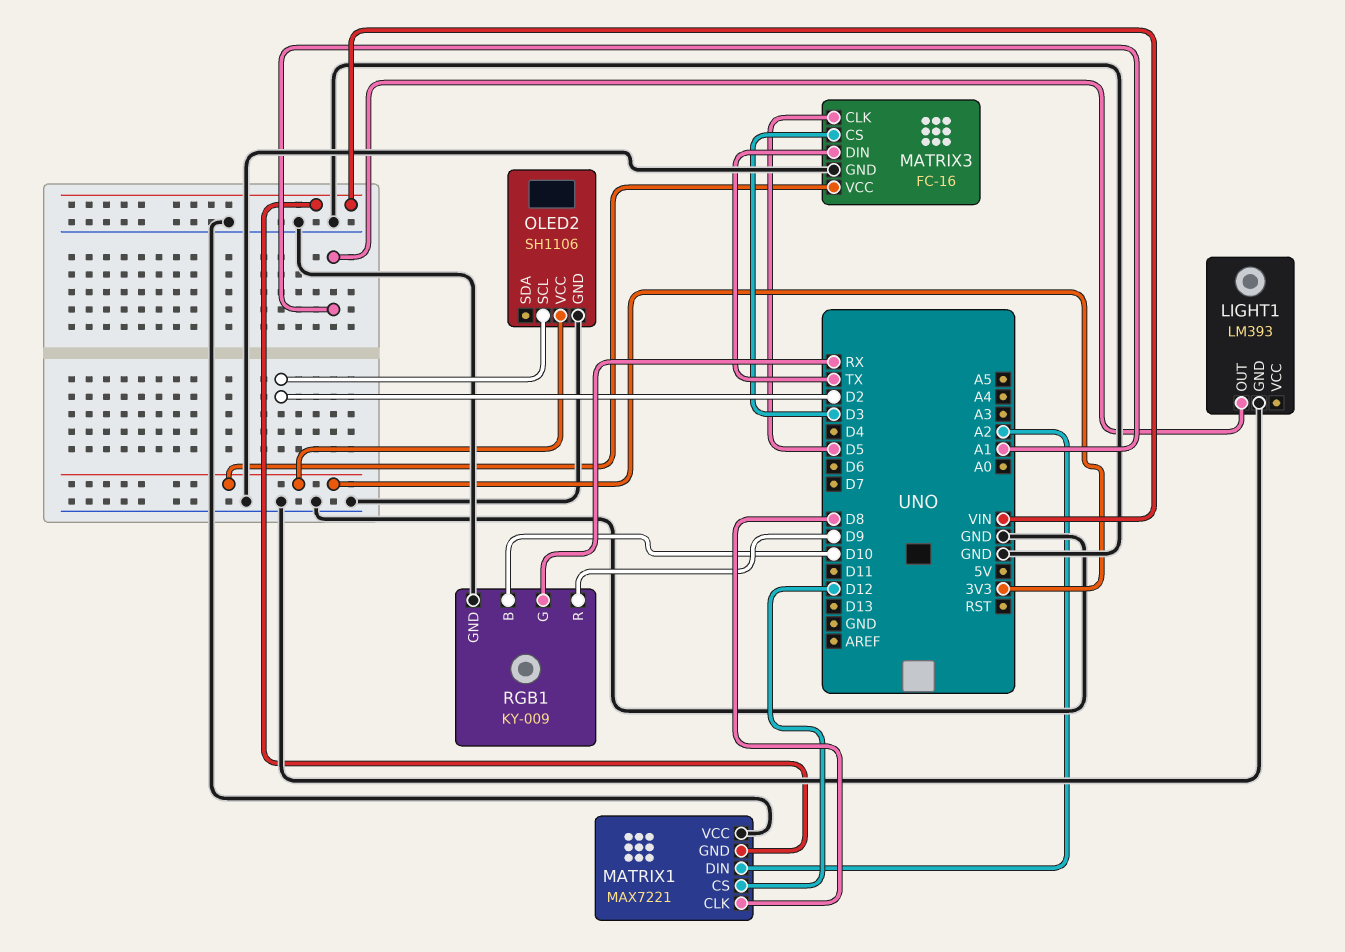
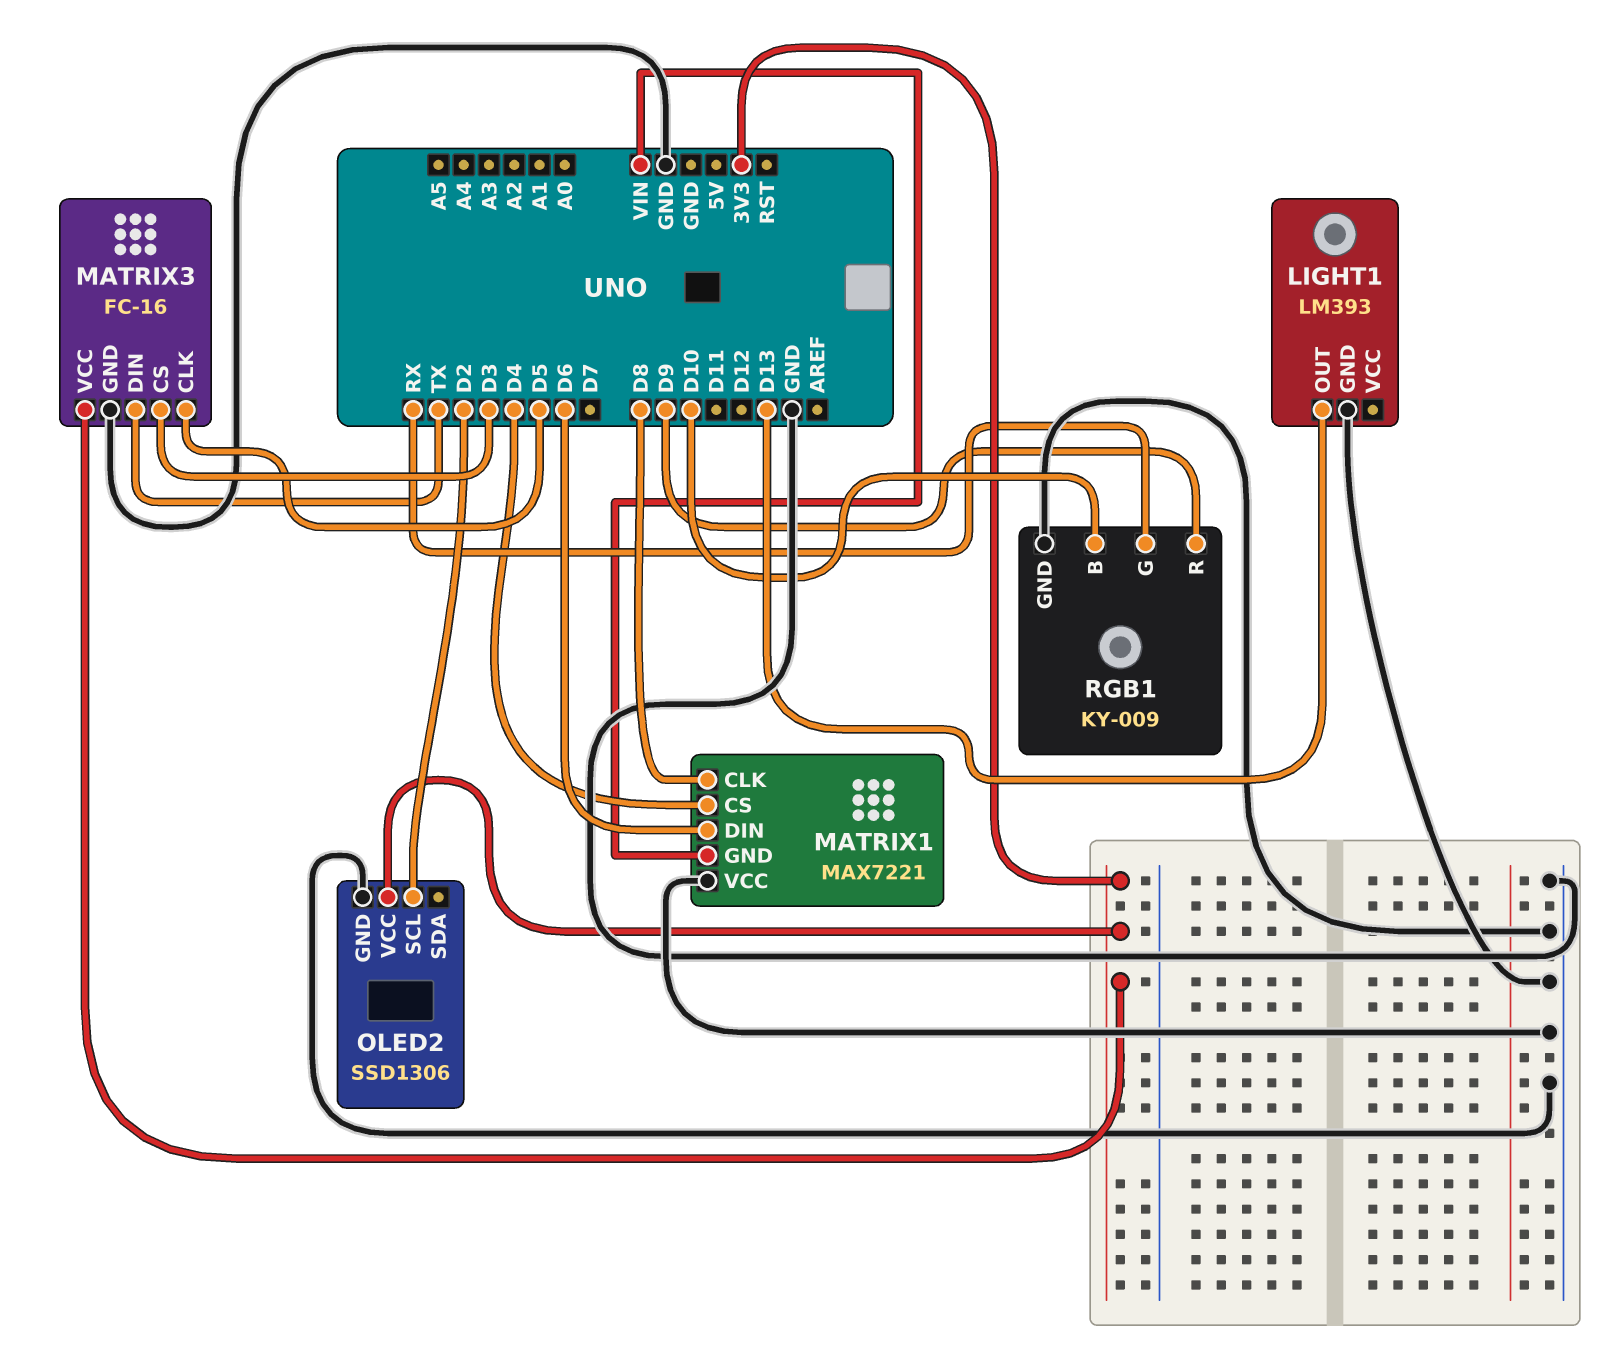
LIGHT1 pin OUT: A1 -> D13
MATRIX1 pin CS: D12 -> D4
MATRIX1 pin DIN: A2 -> D6
OLED2: SH1106 -> SSD1306

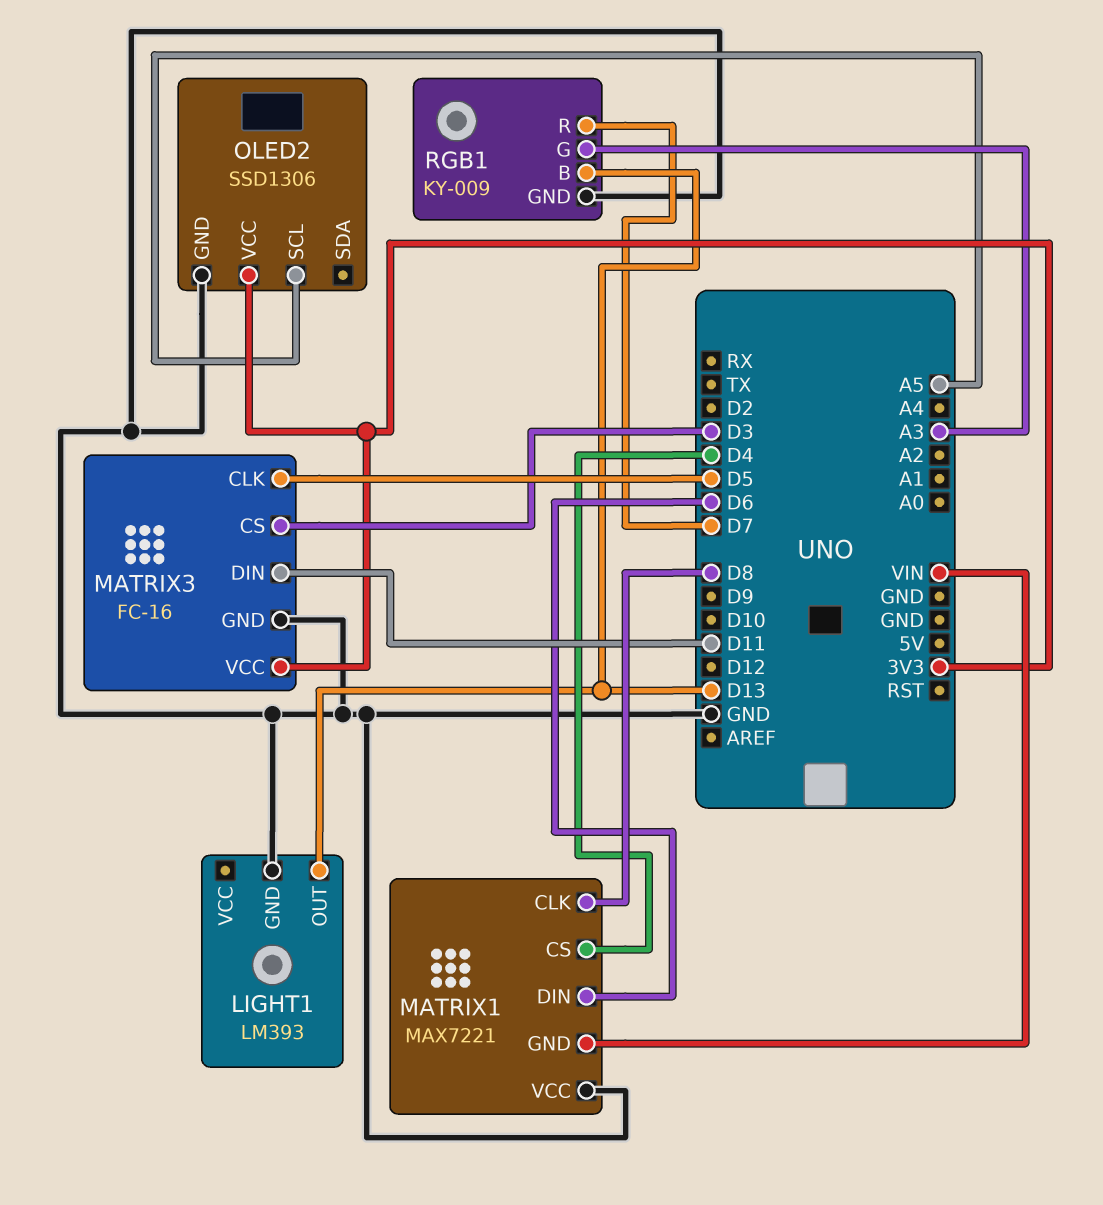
MATRIX3 pin DIN: TX -> D11
OLED2 pin SCL: D2 -> A5
RGB1 pin B: D10 -> D13
RGB1 pin G: RX -> A3
RGB1 pin R: D9 -> D7

